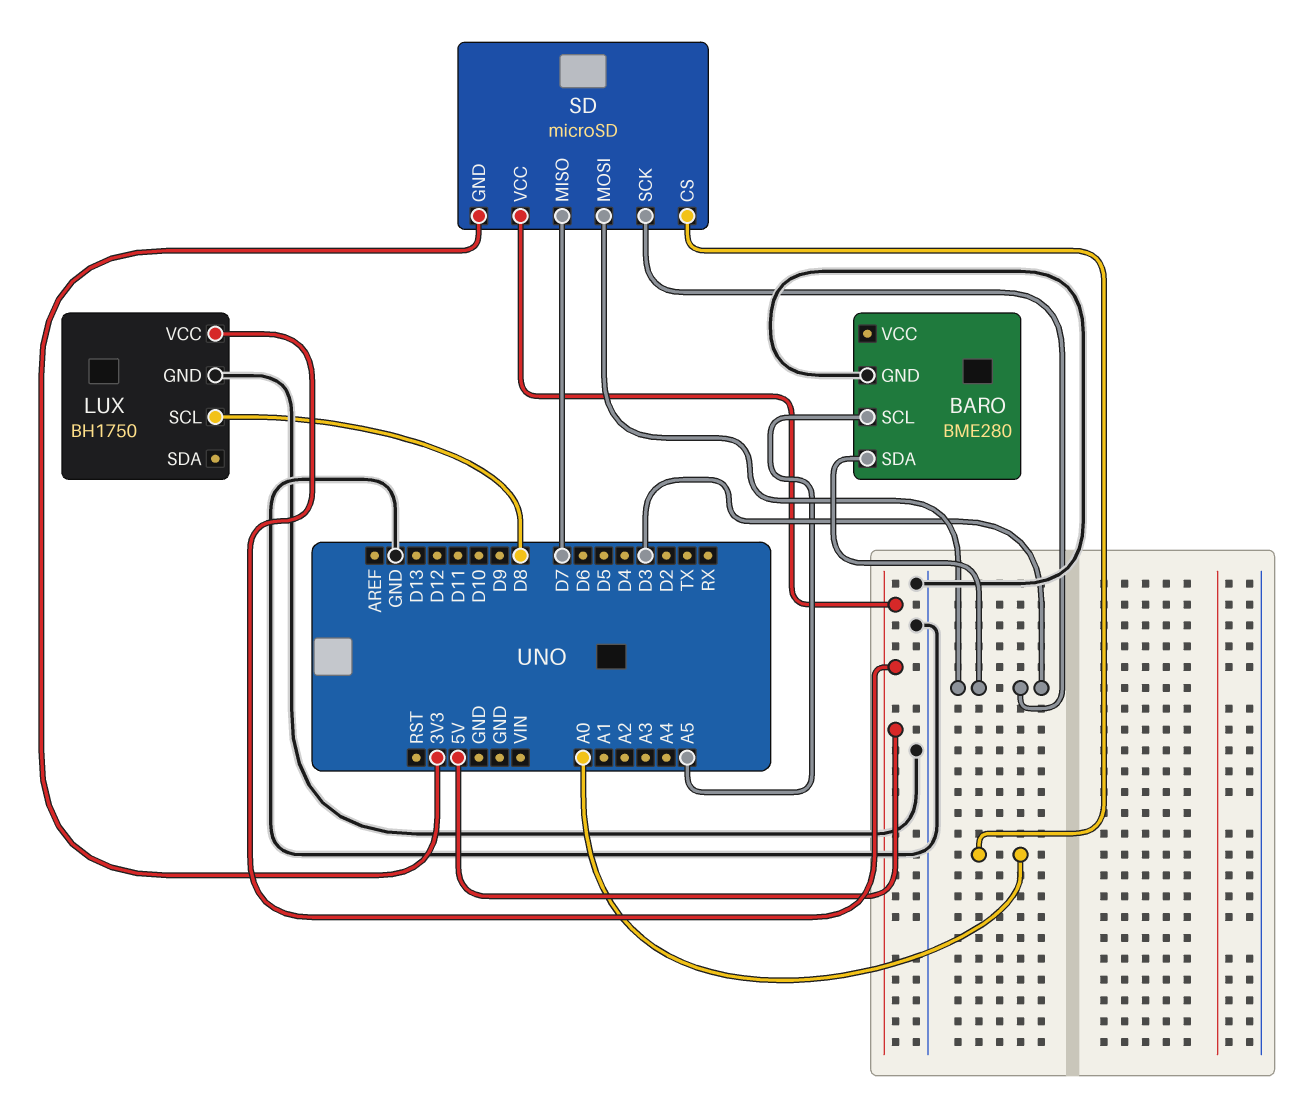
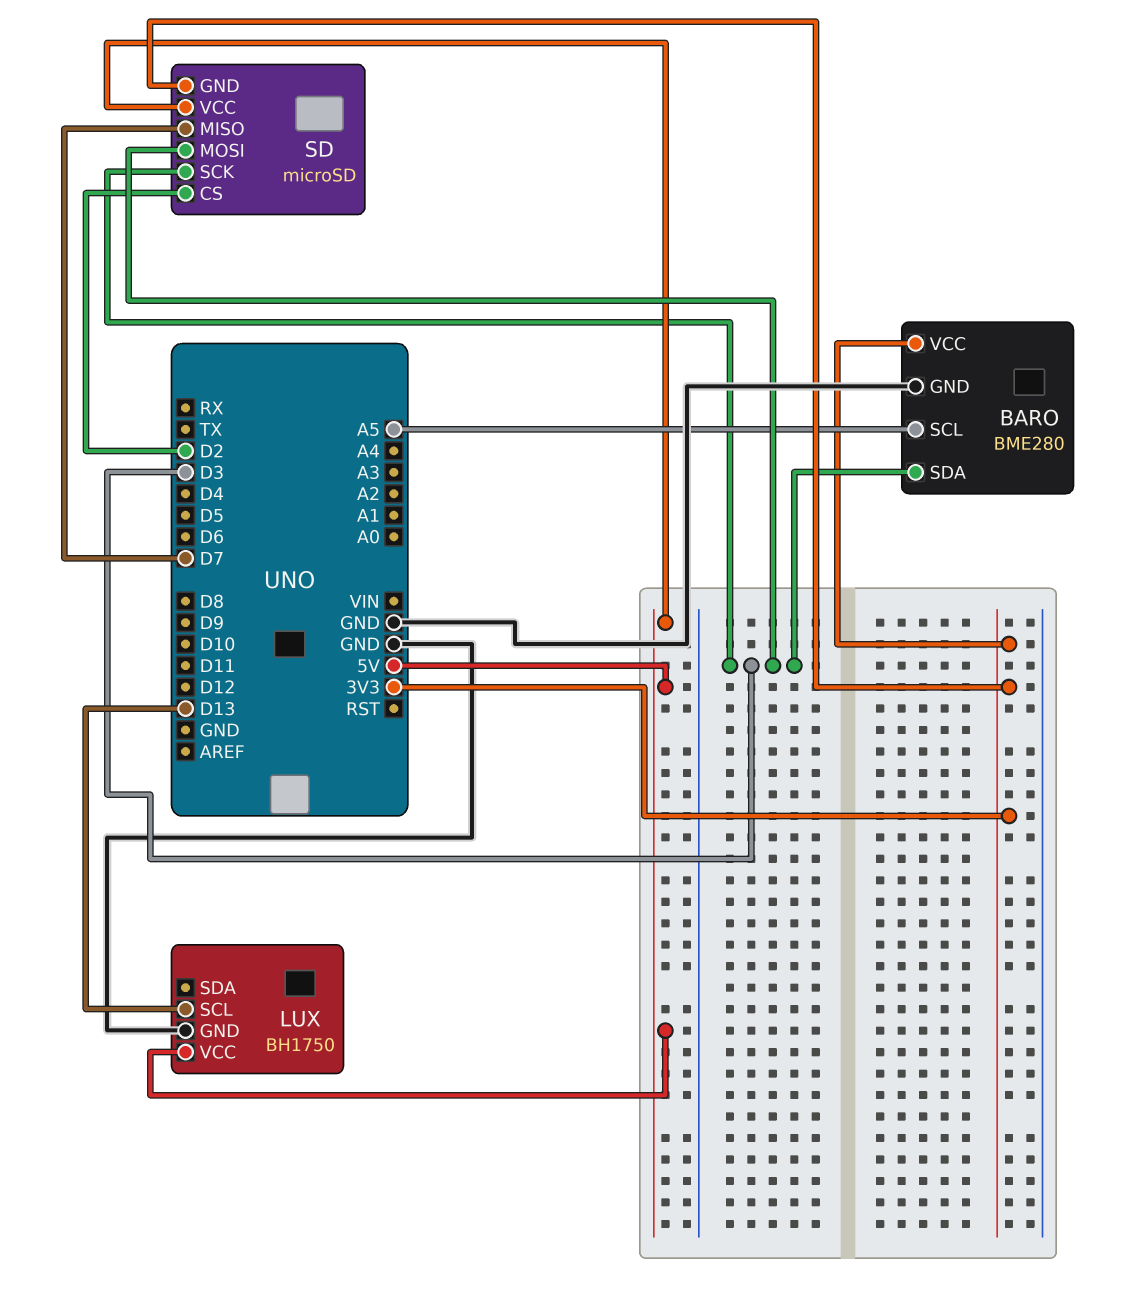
BARO pin VCC: none -> 3V3
LUX pin SCL: D8 -> D13
SD pin CS: A0 -> D2

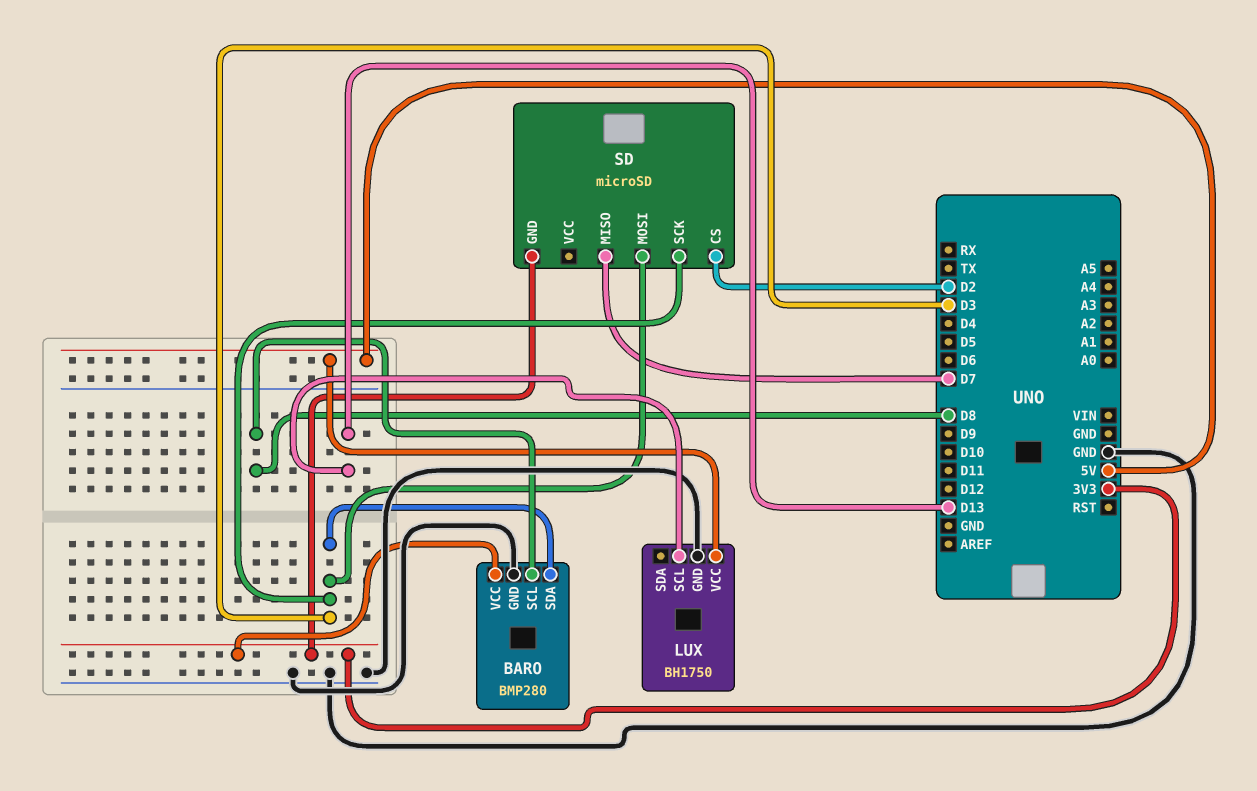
BARO: BME280 -> BMP280
BARO pin SCL: A5 -> D8
SD pin VCC: 5V -> none

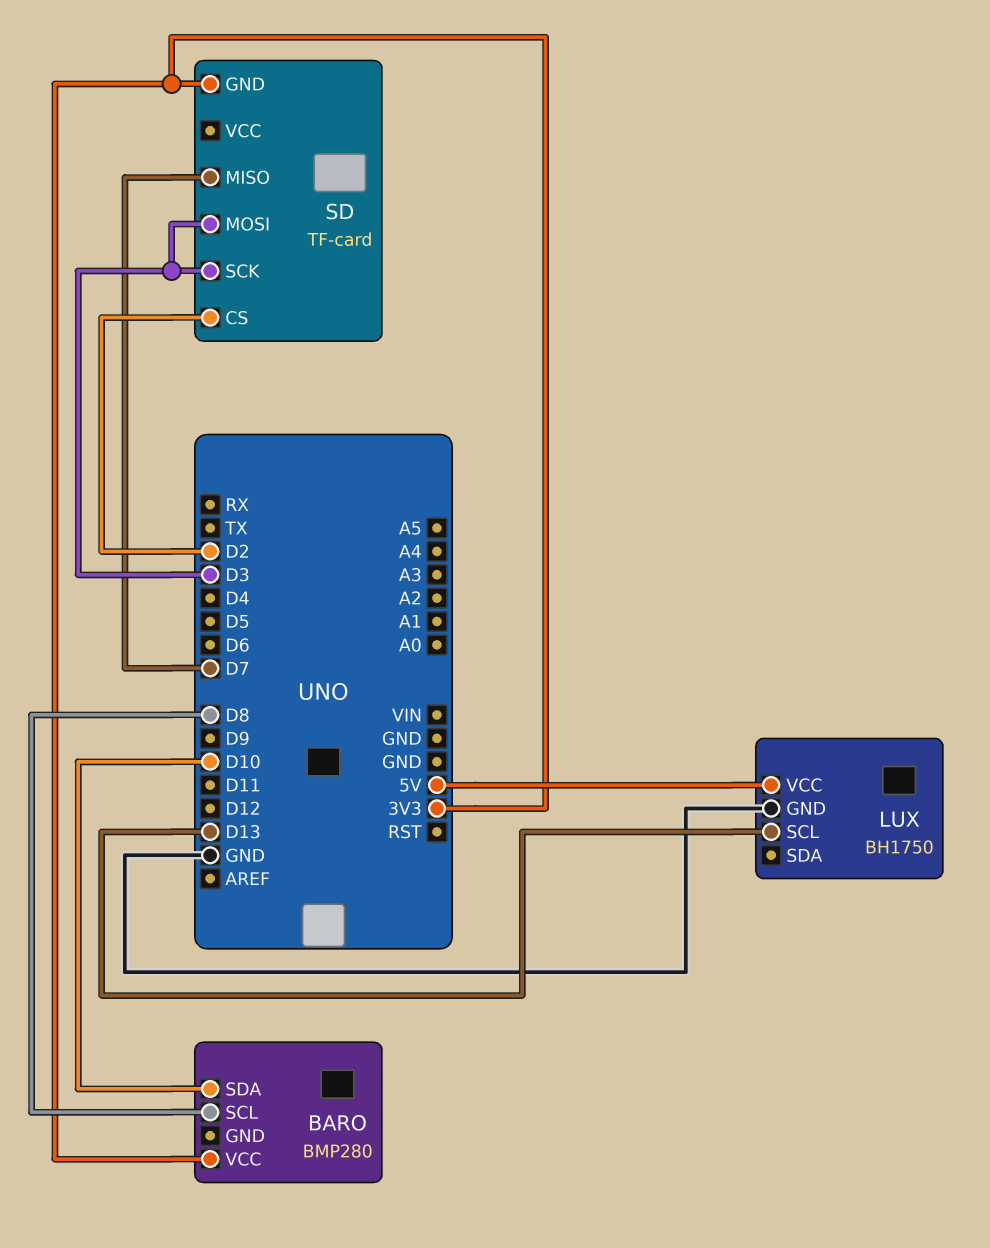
BARO pin GND: GND -> none
BARO pin SDA: D3 -> D10
SD: microSD -> TF-card

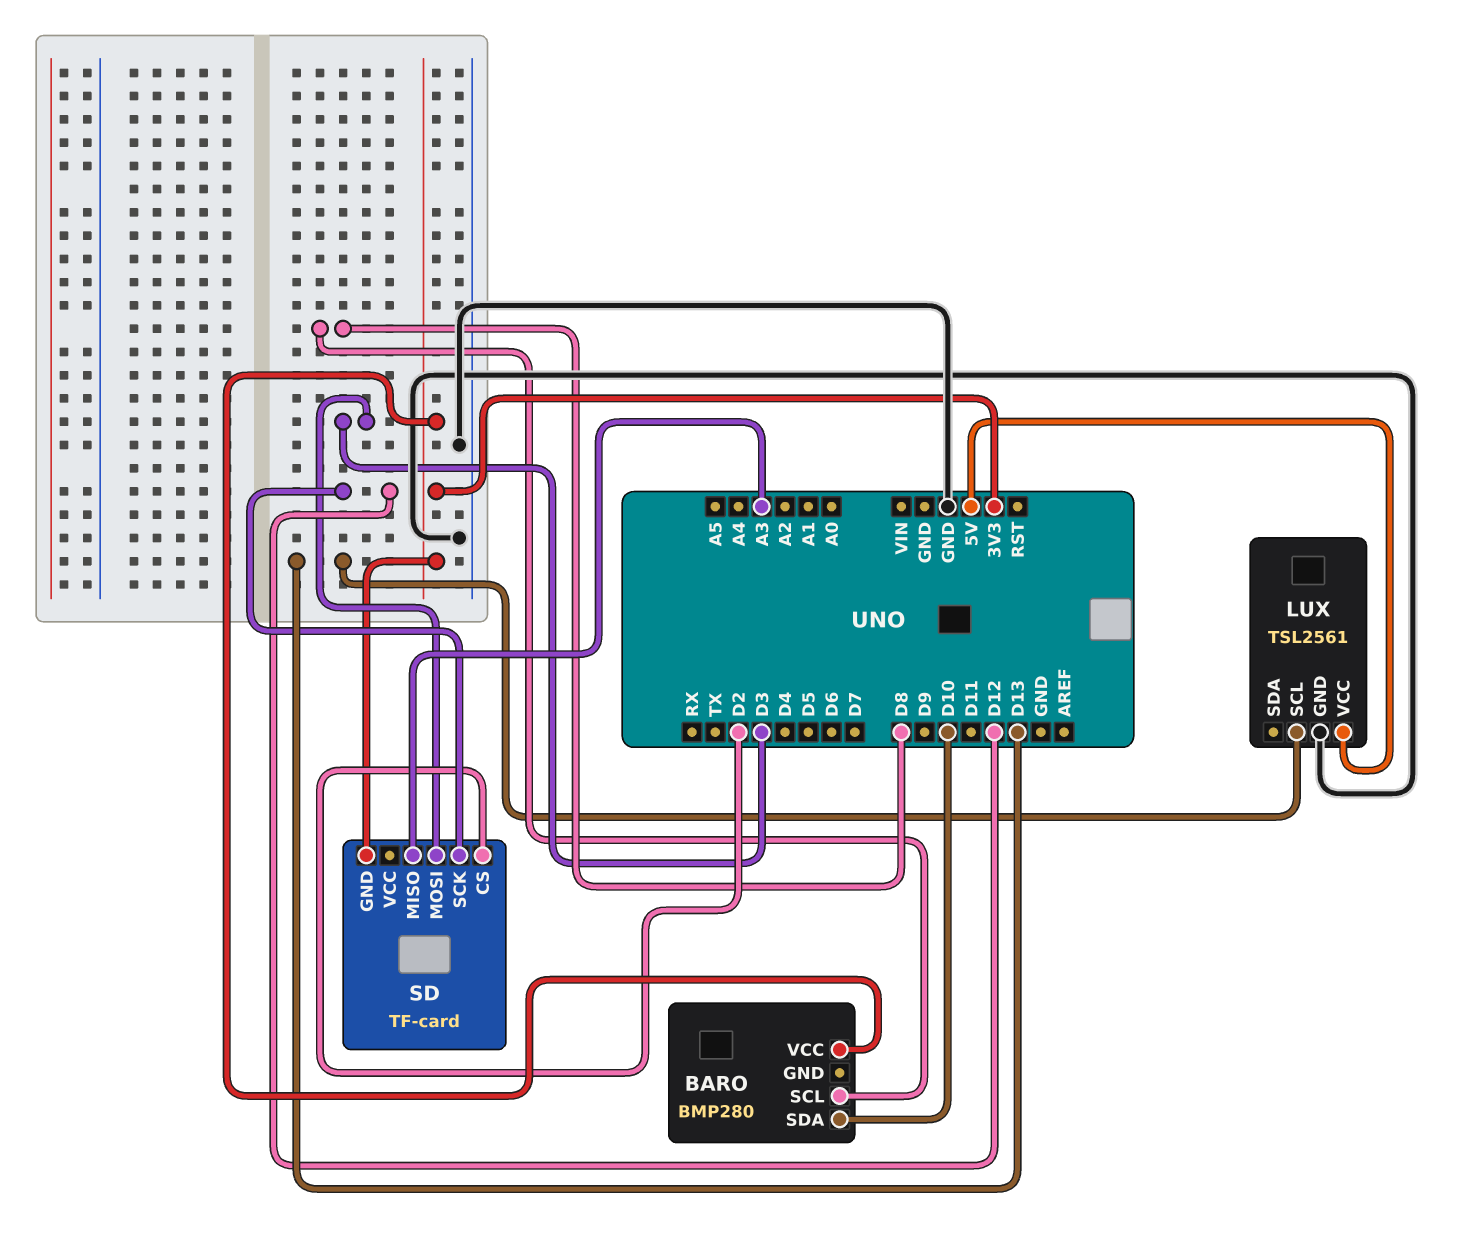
LUX: BH1750 -> TSL2561
SD pin MISO: D7 -> A3
SD pin SCK: D3 -> D12

